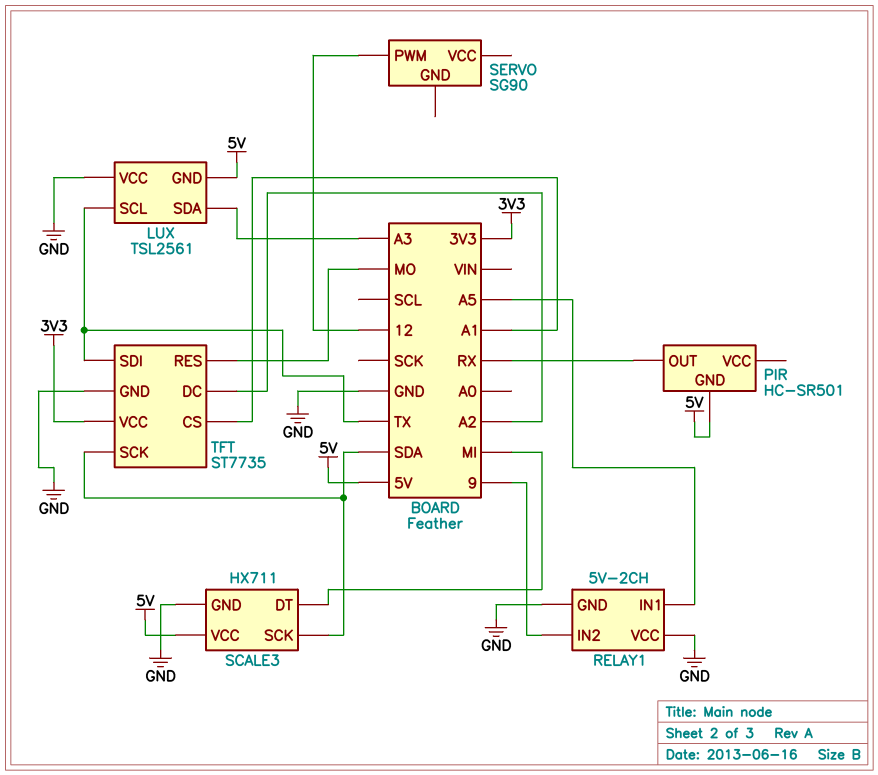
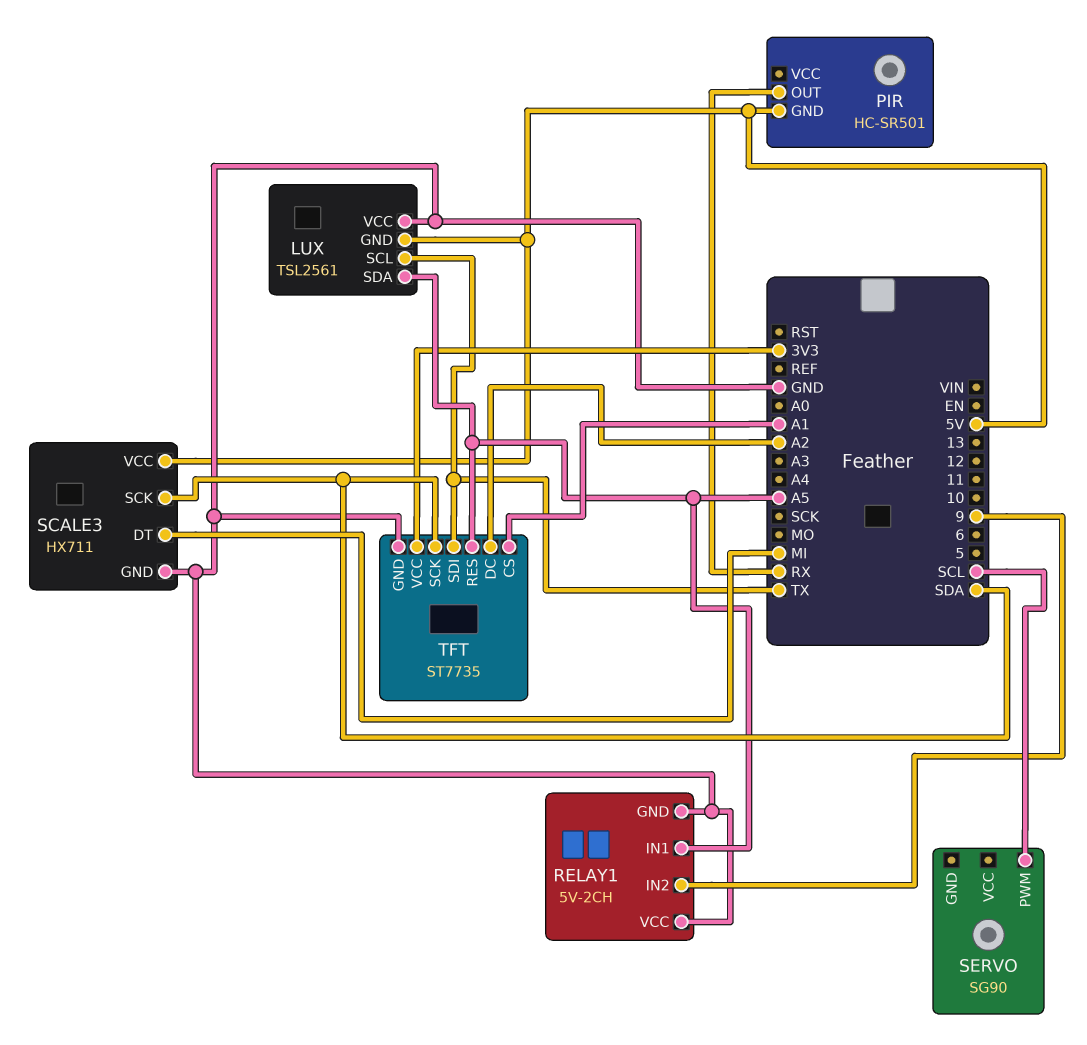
LUX pin SDA: A3 -> A5
SERVO pin PWM: 12 -> SCL
TFT pin RES: MO -> A5

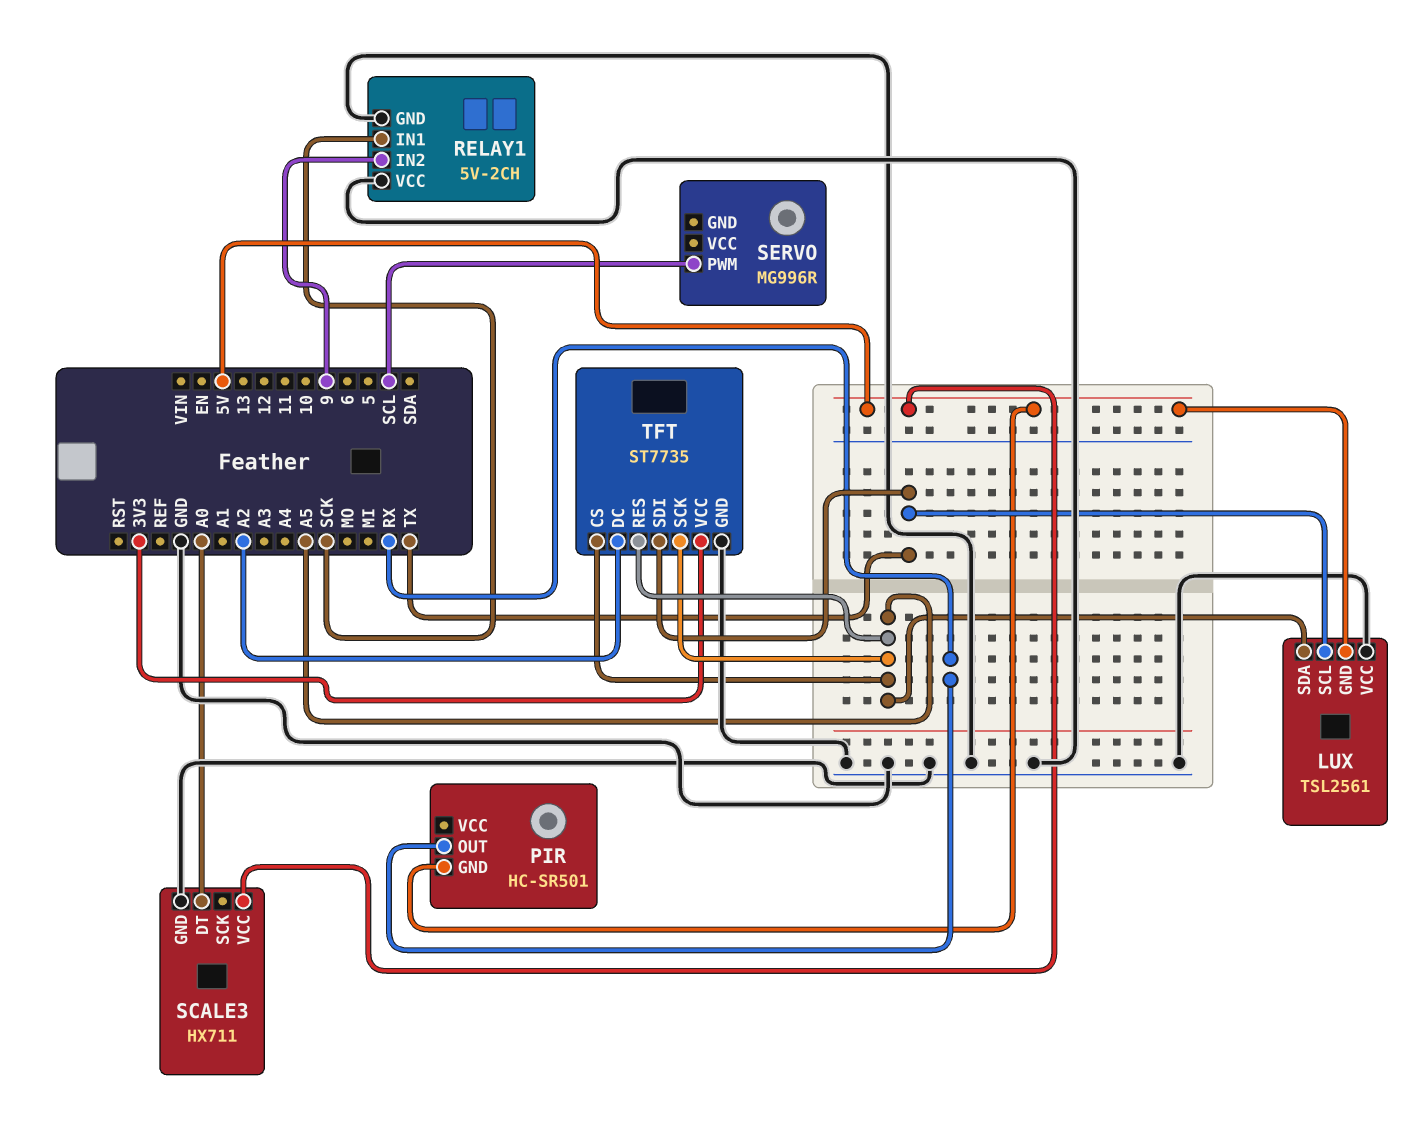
RELAY1 pin IN1: A5 -> SCK
SCALE3 pin DT: MI -> A0
SCALE3 pin SCK: SDA -> none
SERVO: SG90 -> MG996R
TFT pin CS: A1 -> A5
TFT pin SCK: SDA -> A5

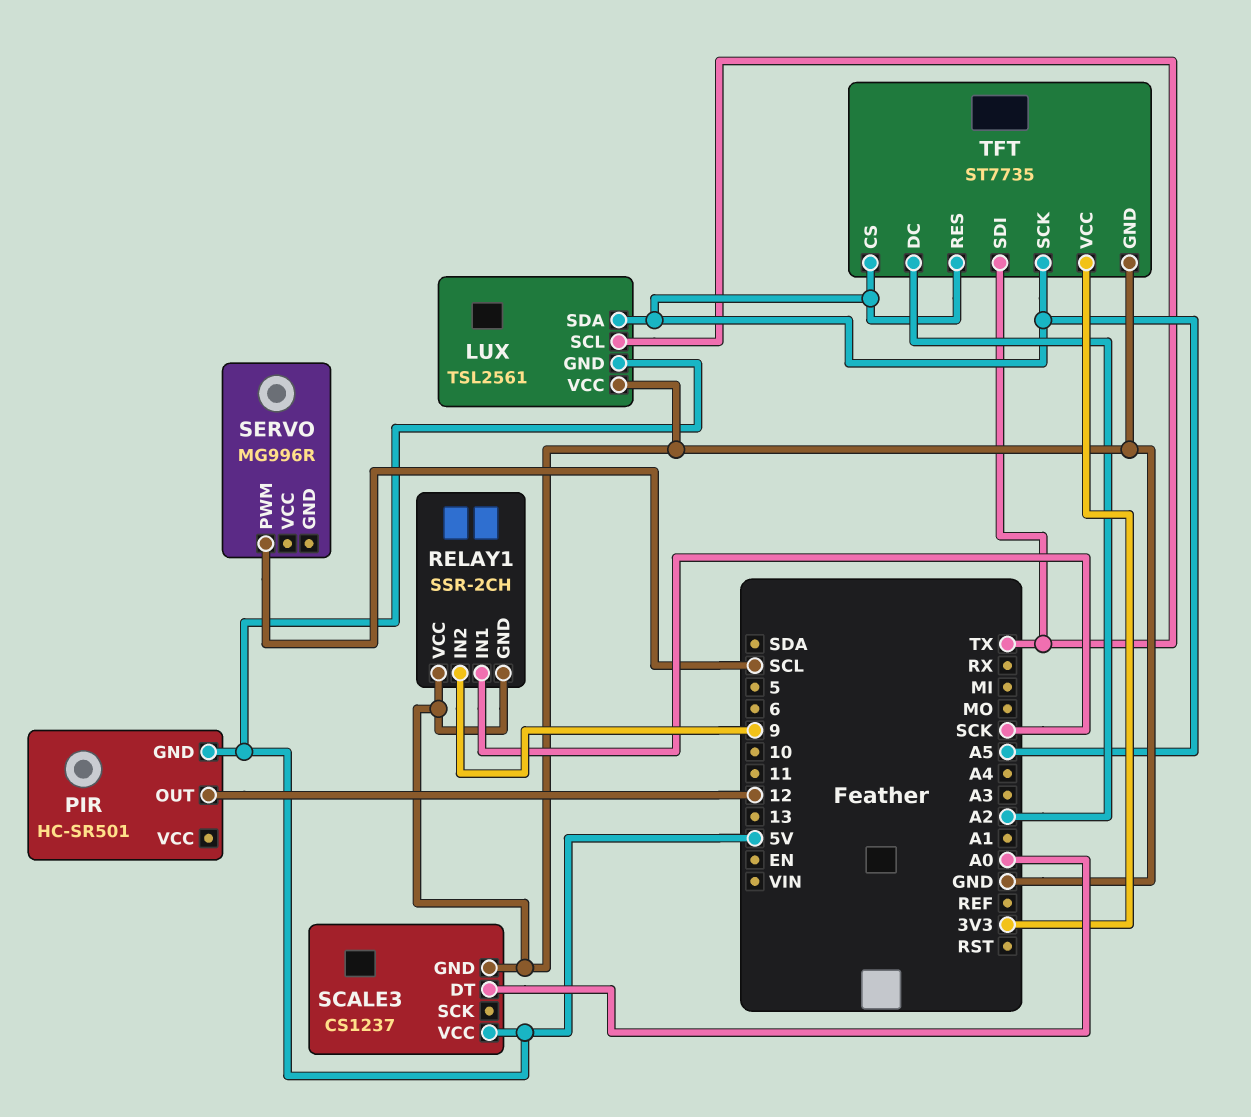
PIR pin OUT: RX -> 12
RELAY1: 5V-2CH -> SSR-2CH
SCALE3: HX711 -> CS1237

